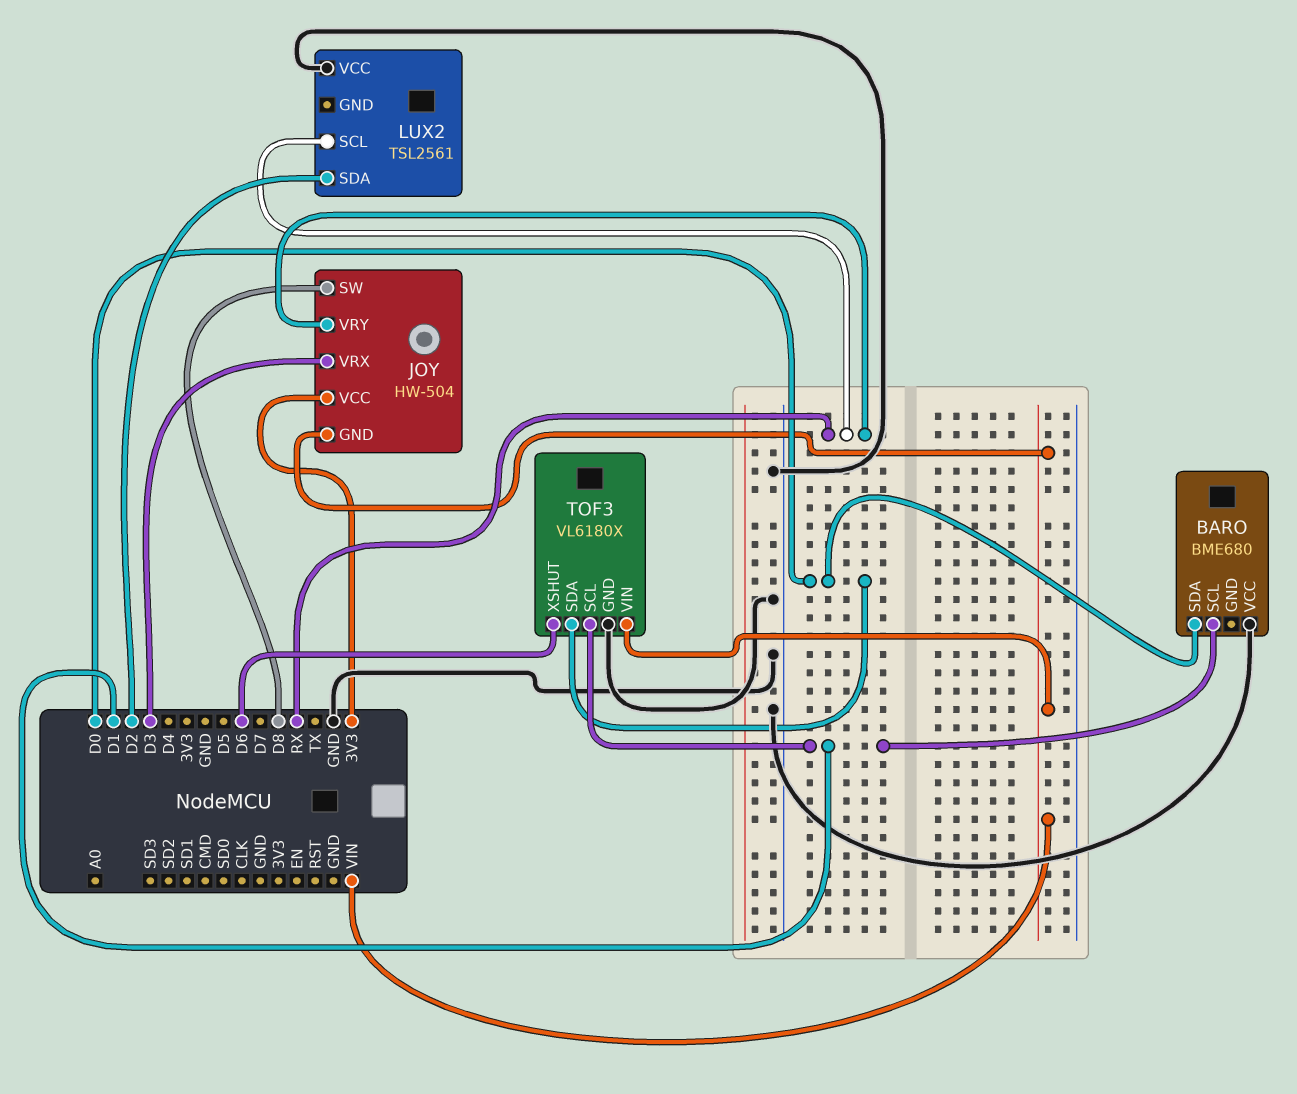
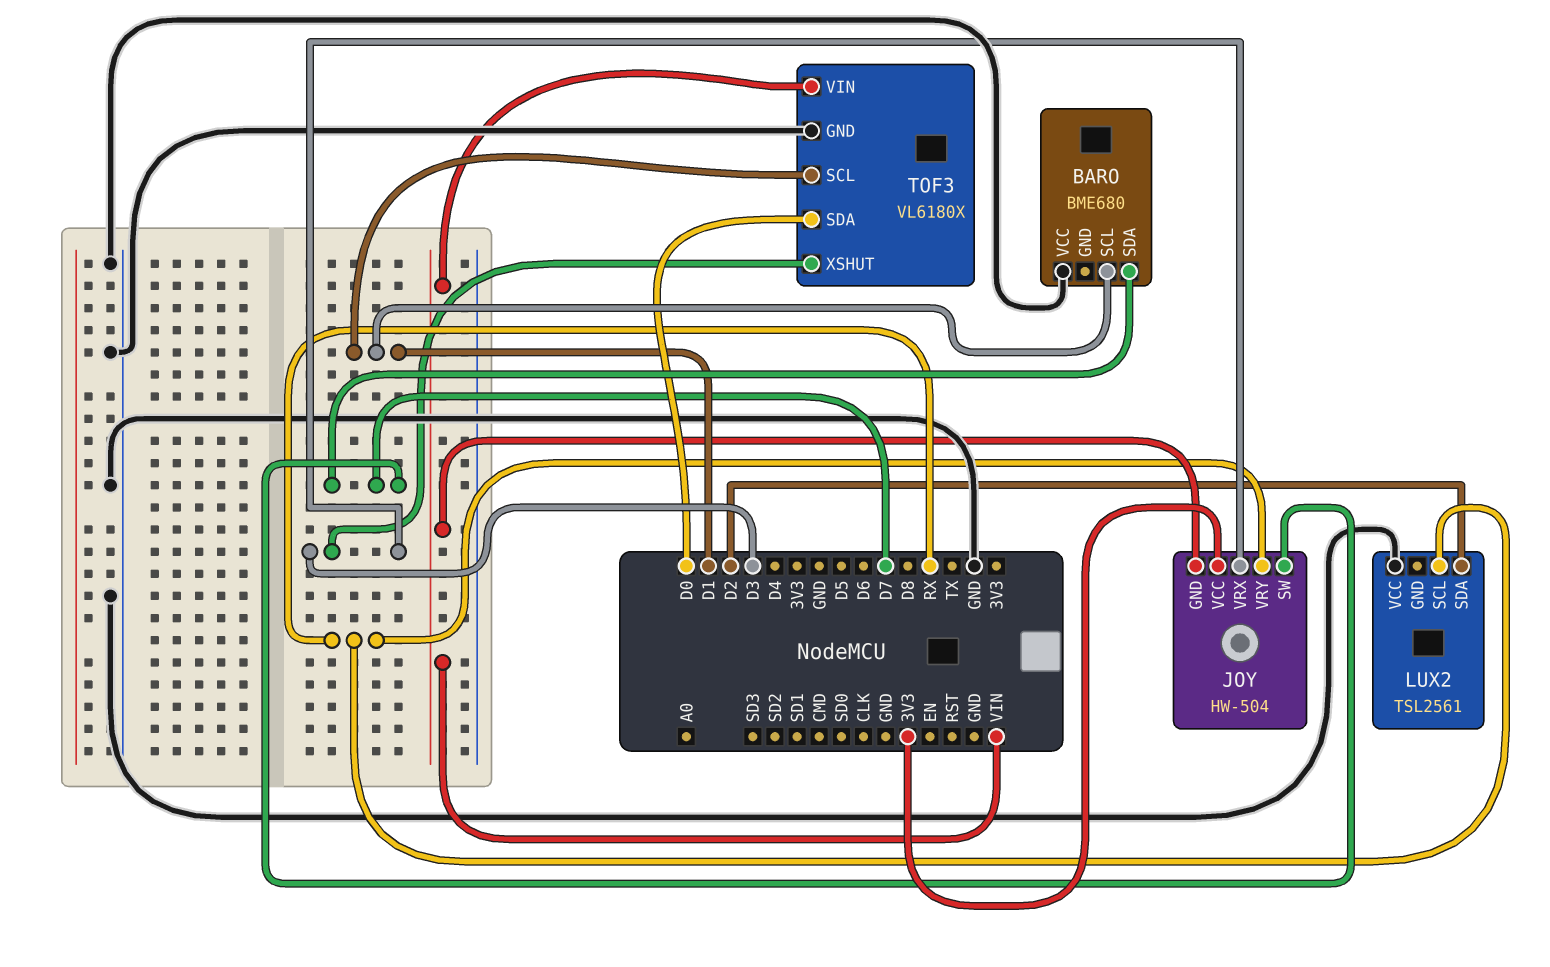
BARO pin SDA: D0 -> D7
JOY pin SW: D8 -> D7
TOF3 pin XSHUT: D6 -> D3

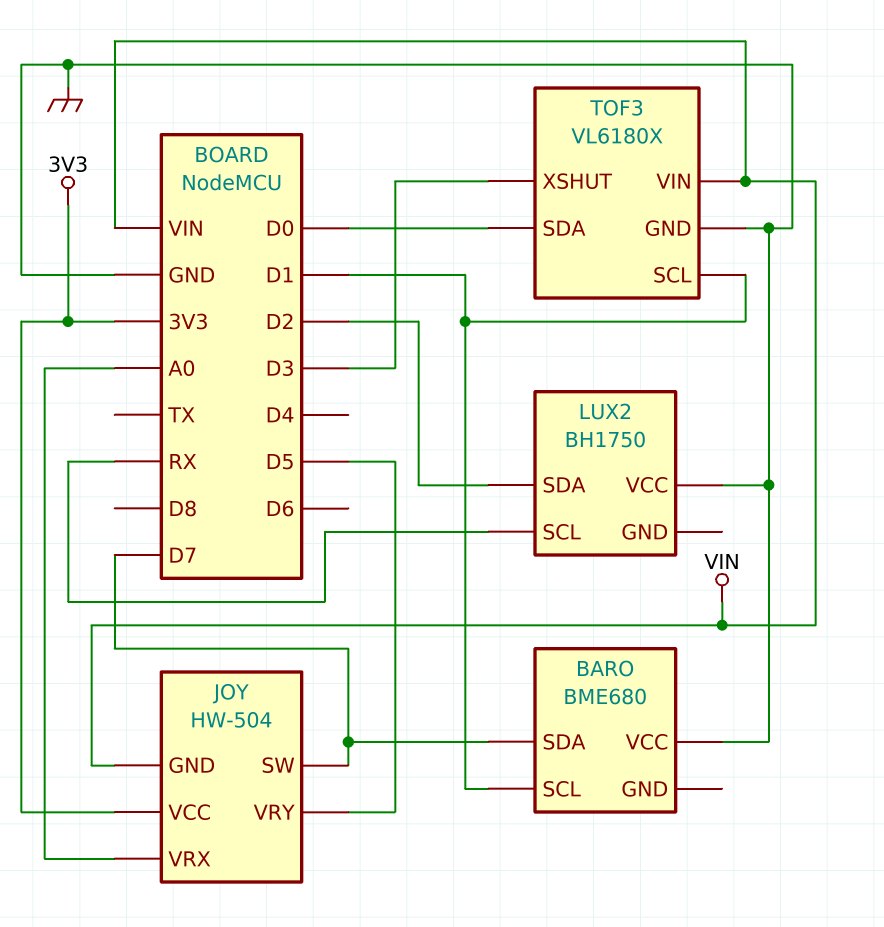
JOY pin VRX: D3 -> A0
JOY pin VRY: RX -> D5
LUX2: TSL2561 -> BH1750

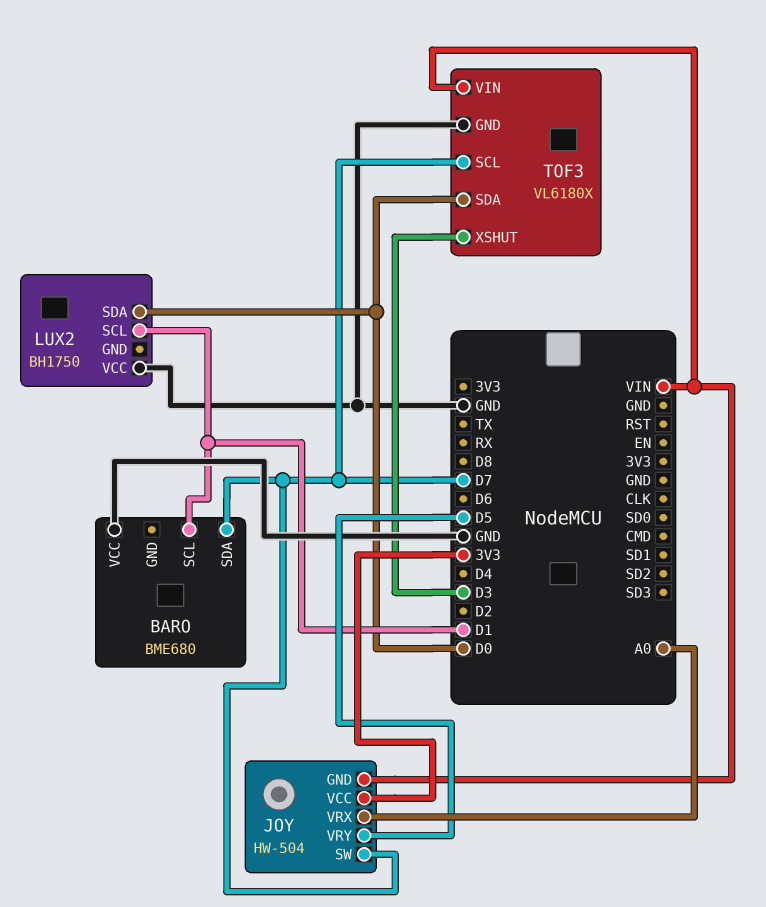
LUX2 pin SCL: RX -> D1
LUX2 pin SDA: D2 -> D0
TOF3 pin SCL: D1 -> D7

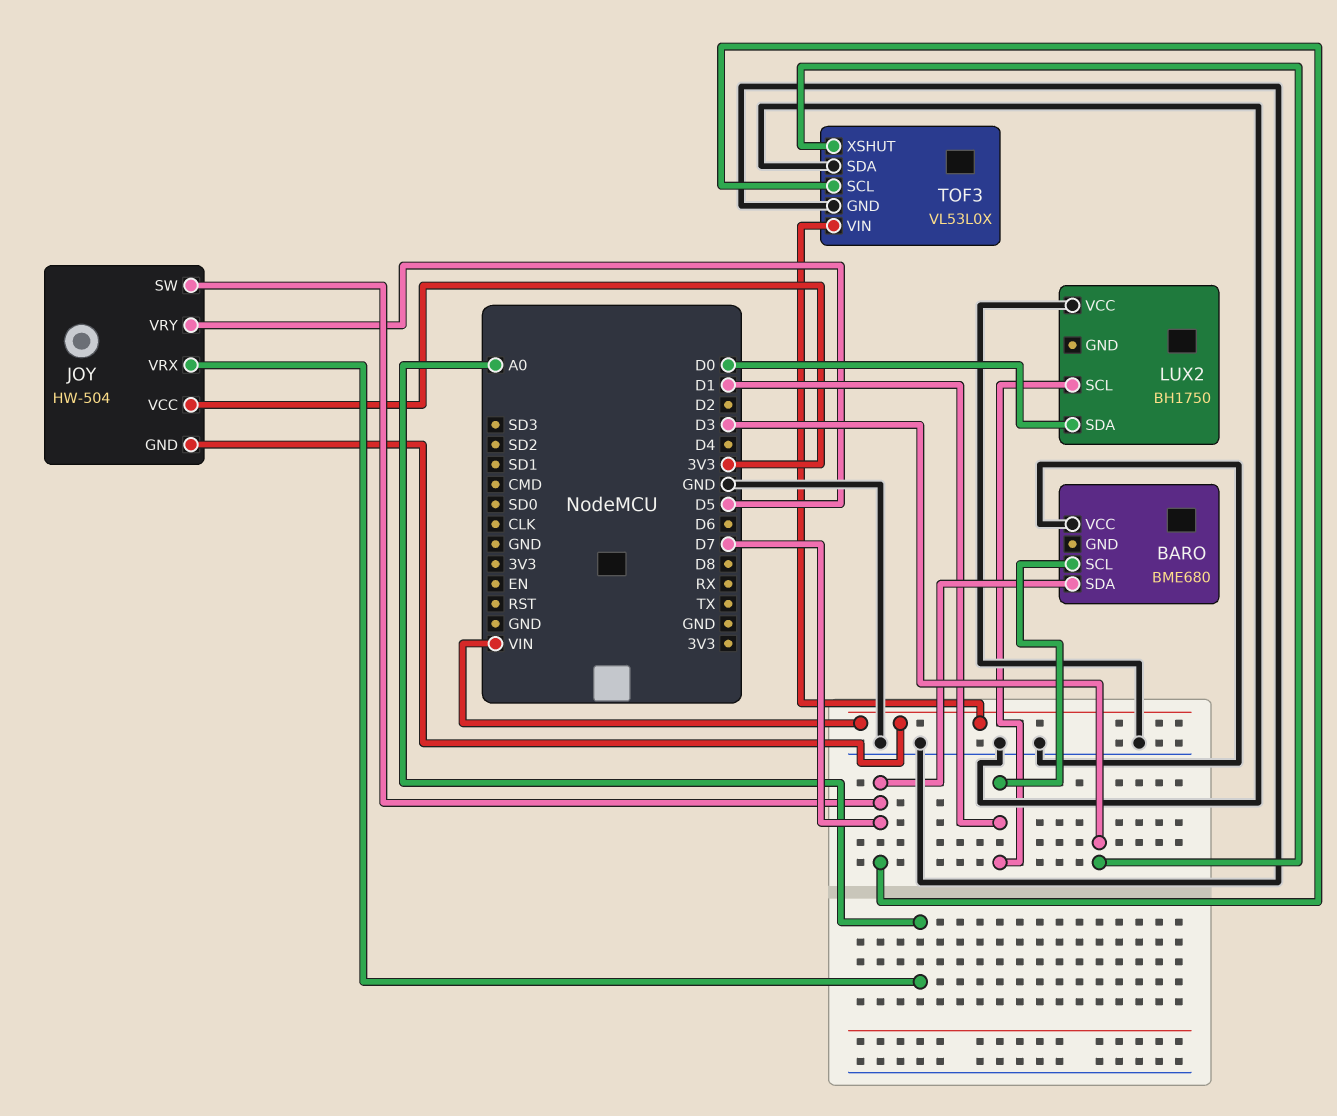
TOF3: VL6180X -> VL53L0X
TOF3 pin SDA: D0 -> GND

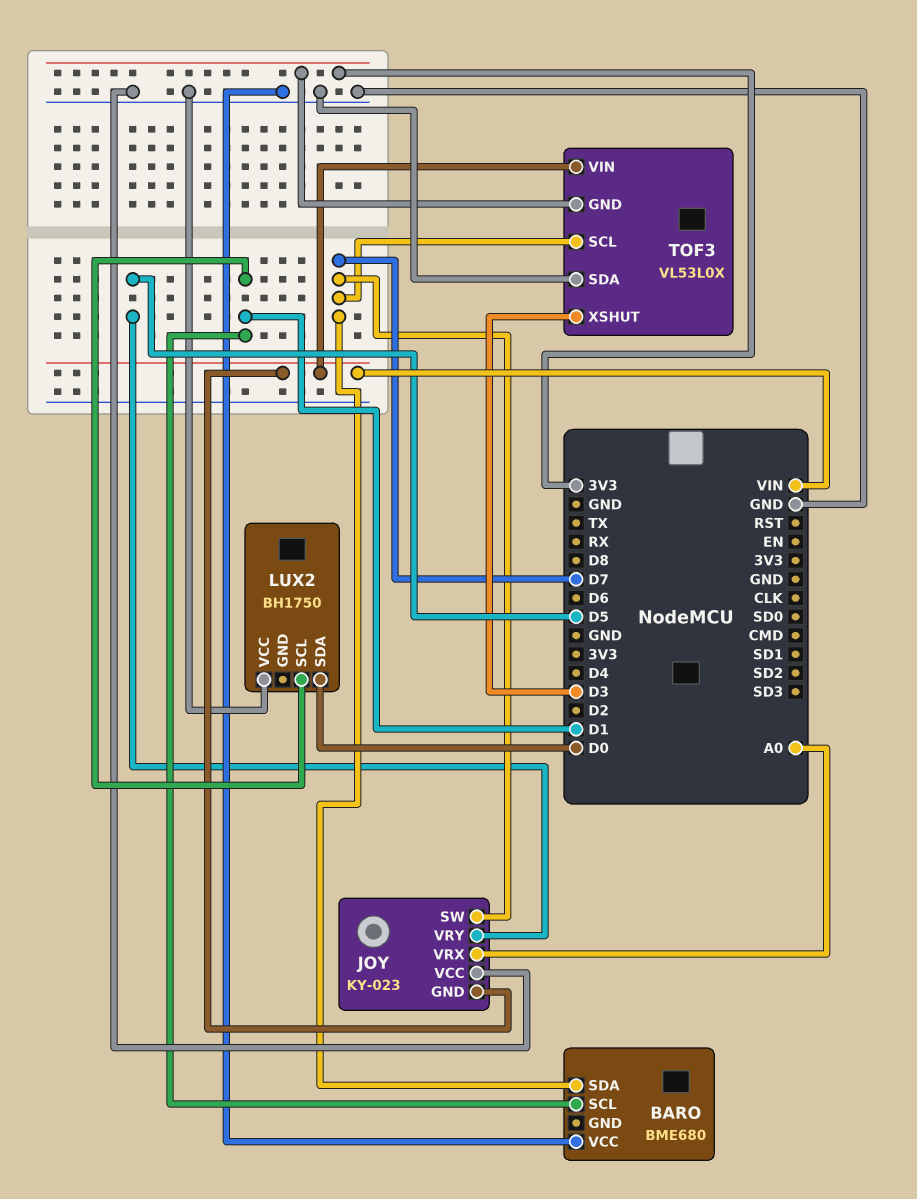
JOY: HW-504 -> KY-023
JOY pin VCC: 3V3 -> GND
TOF3 pin GND: GND -> 3V3

